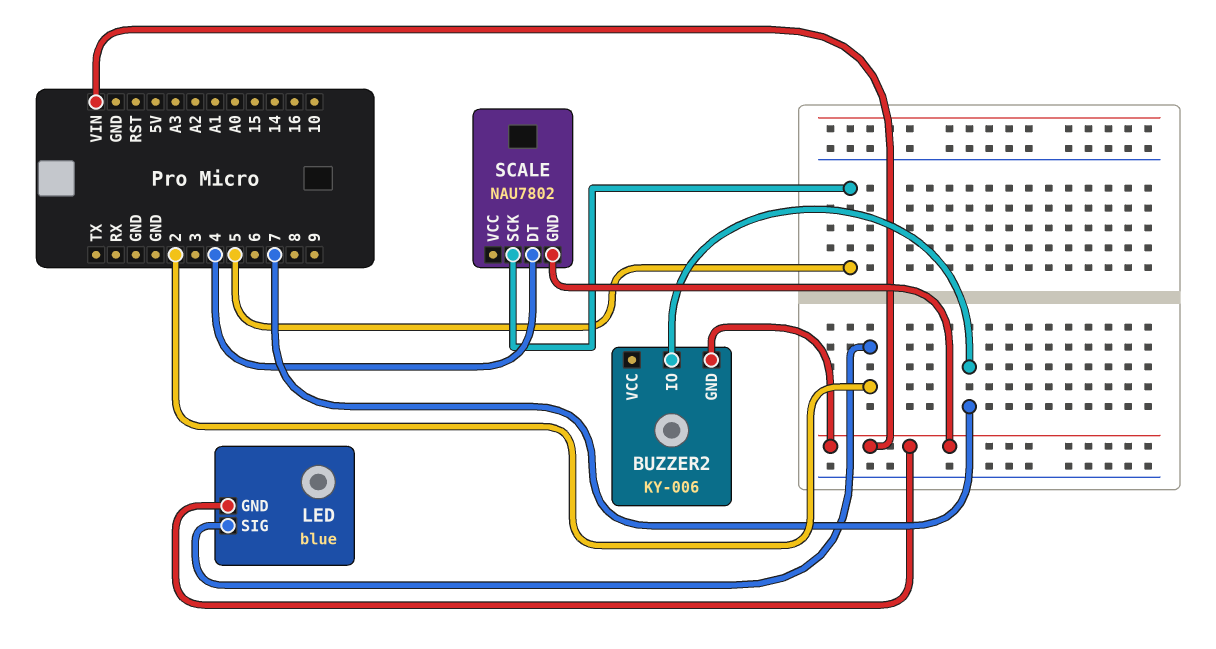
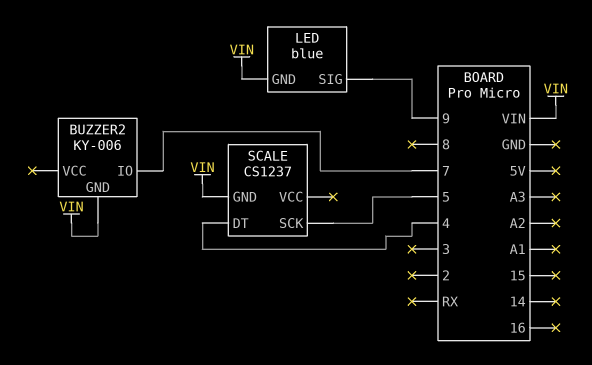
LED pin SIG: 2 -> 9
SCALE: NAU7802 -> CS1237

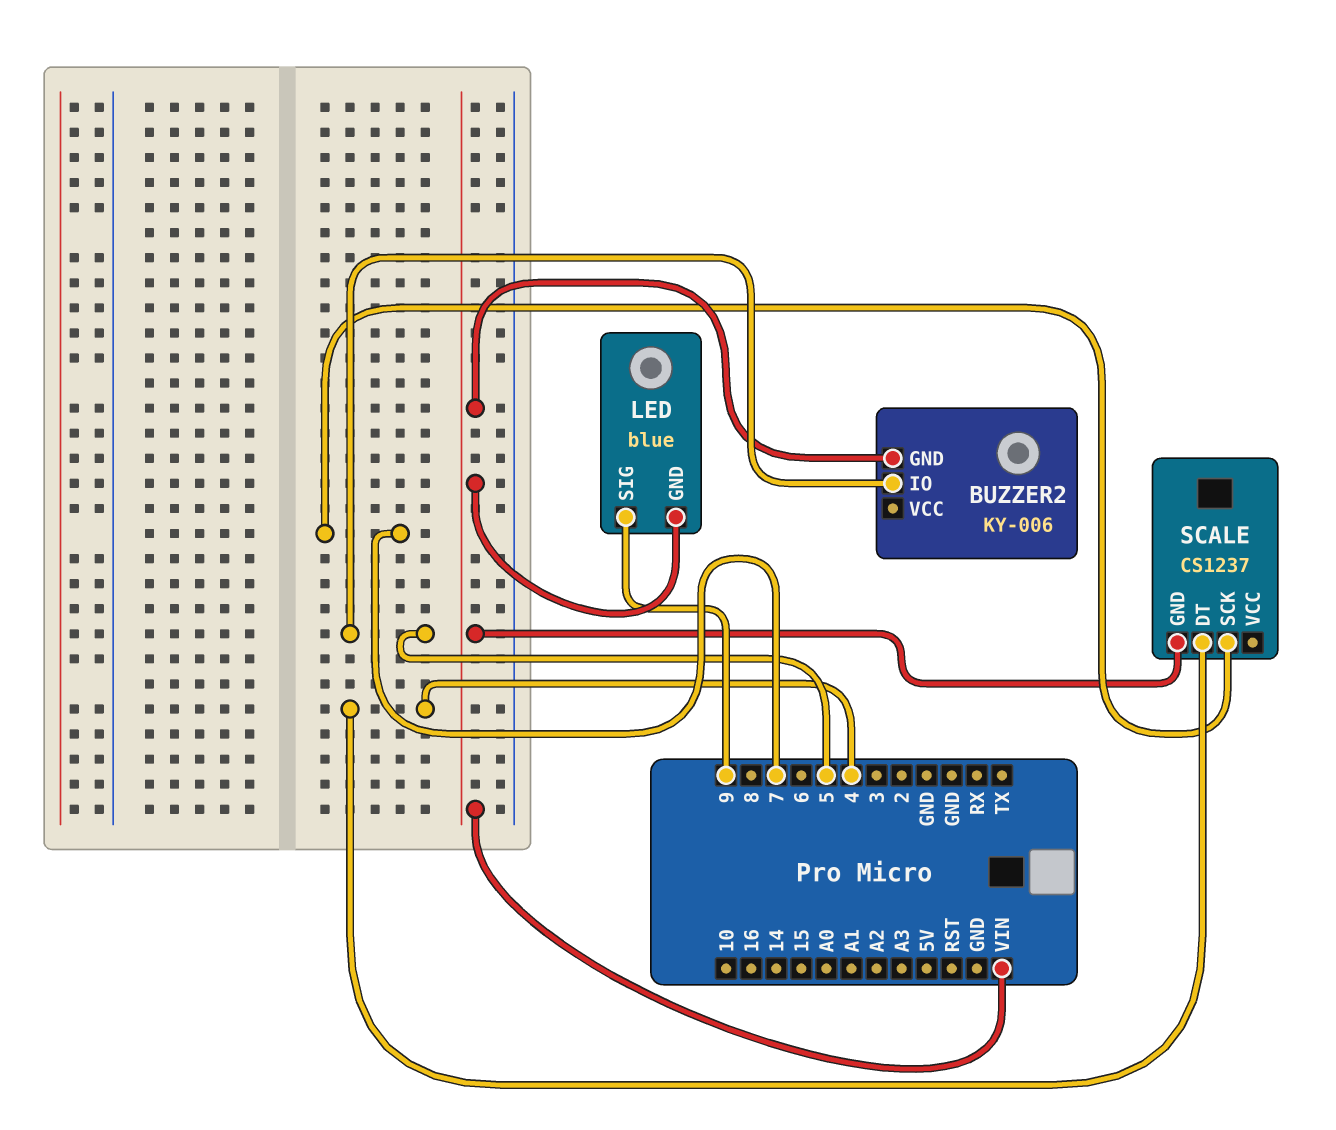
BUZZER2 pin IO: 7 -> 5
SCALE pin SCK: 5 -> 7

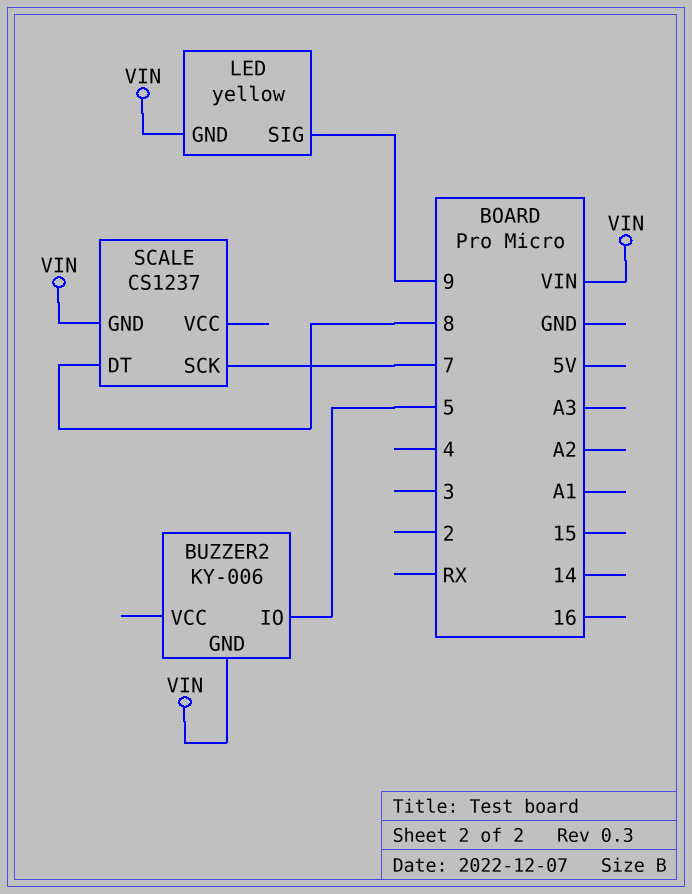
LED: blue -> yellow
SCALE pin DT: 4 -> 8

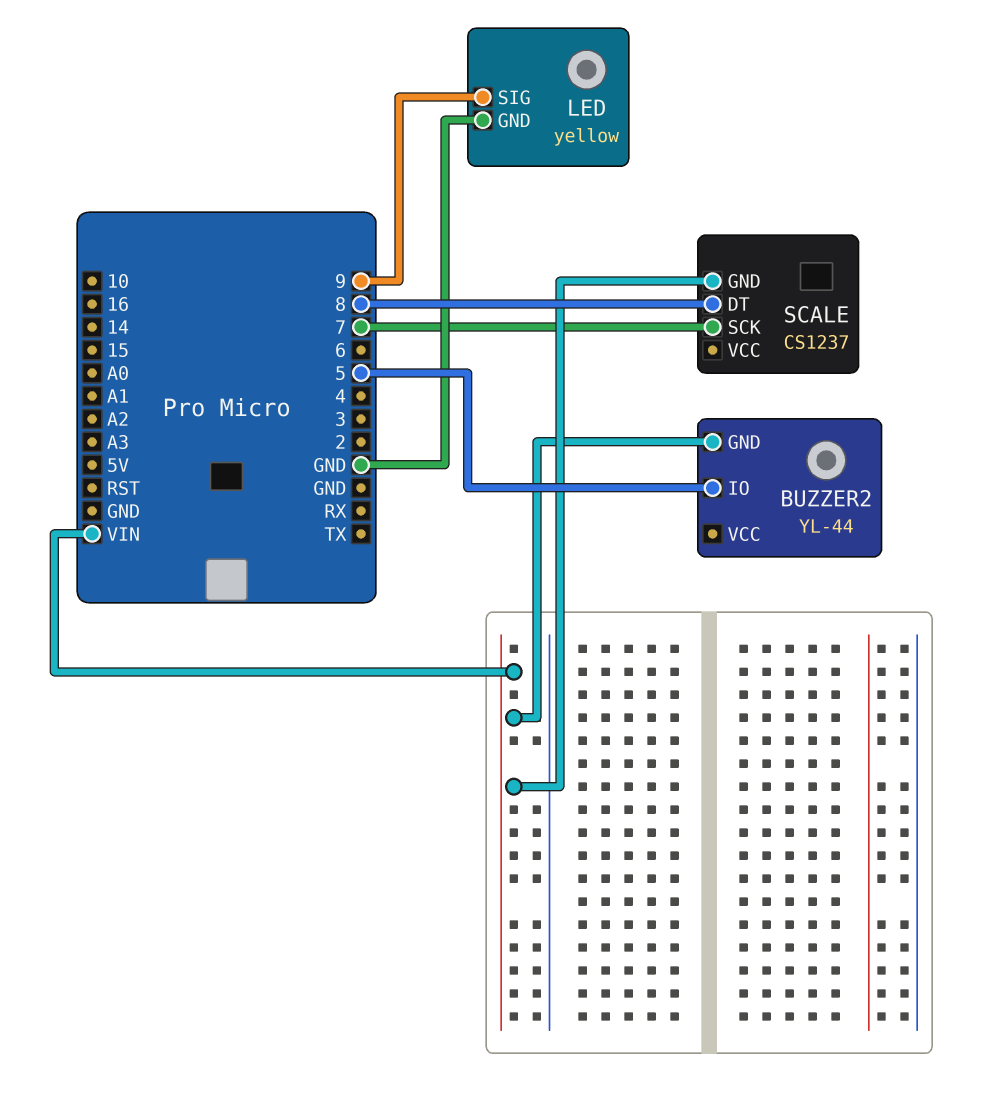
BUZZER2: KY-006 -> YL-44
LED pin GND: VIN -> GND

